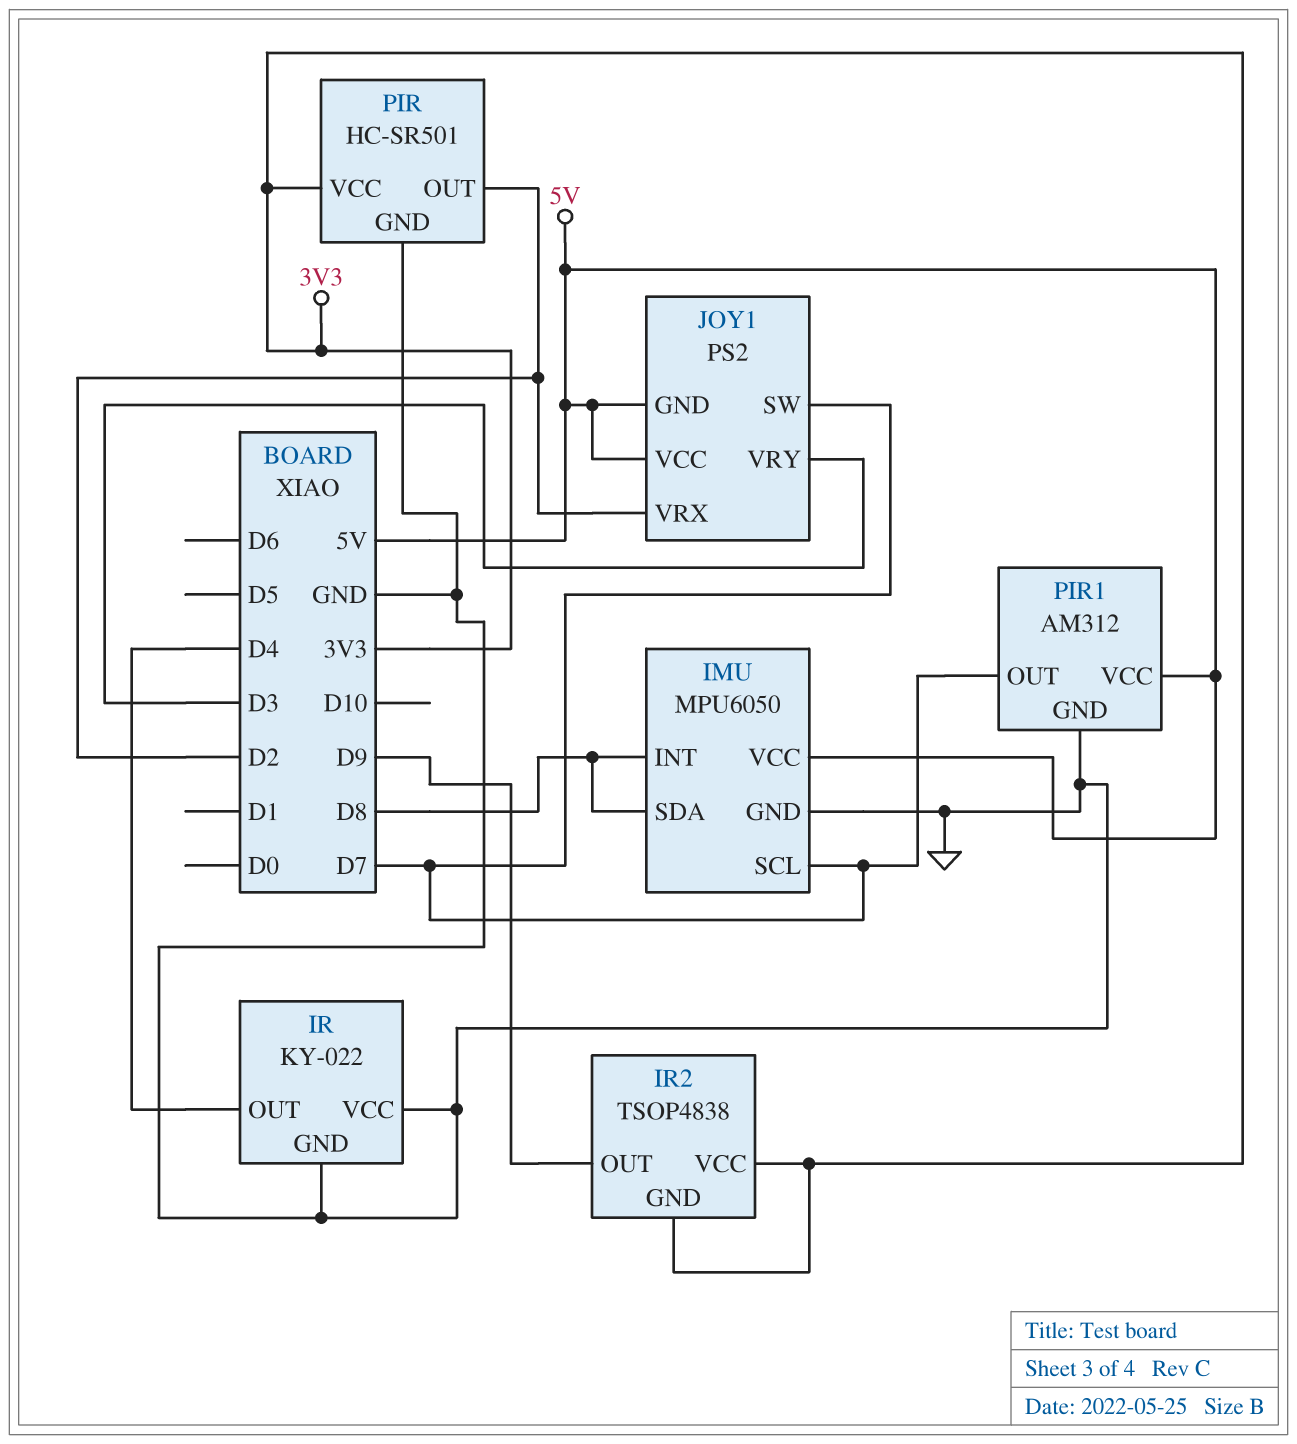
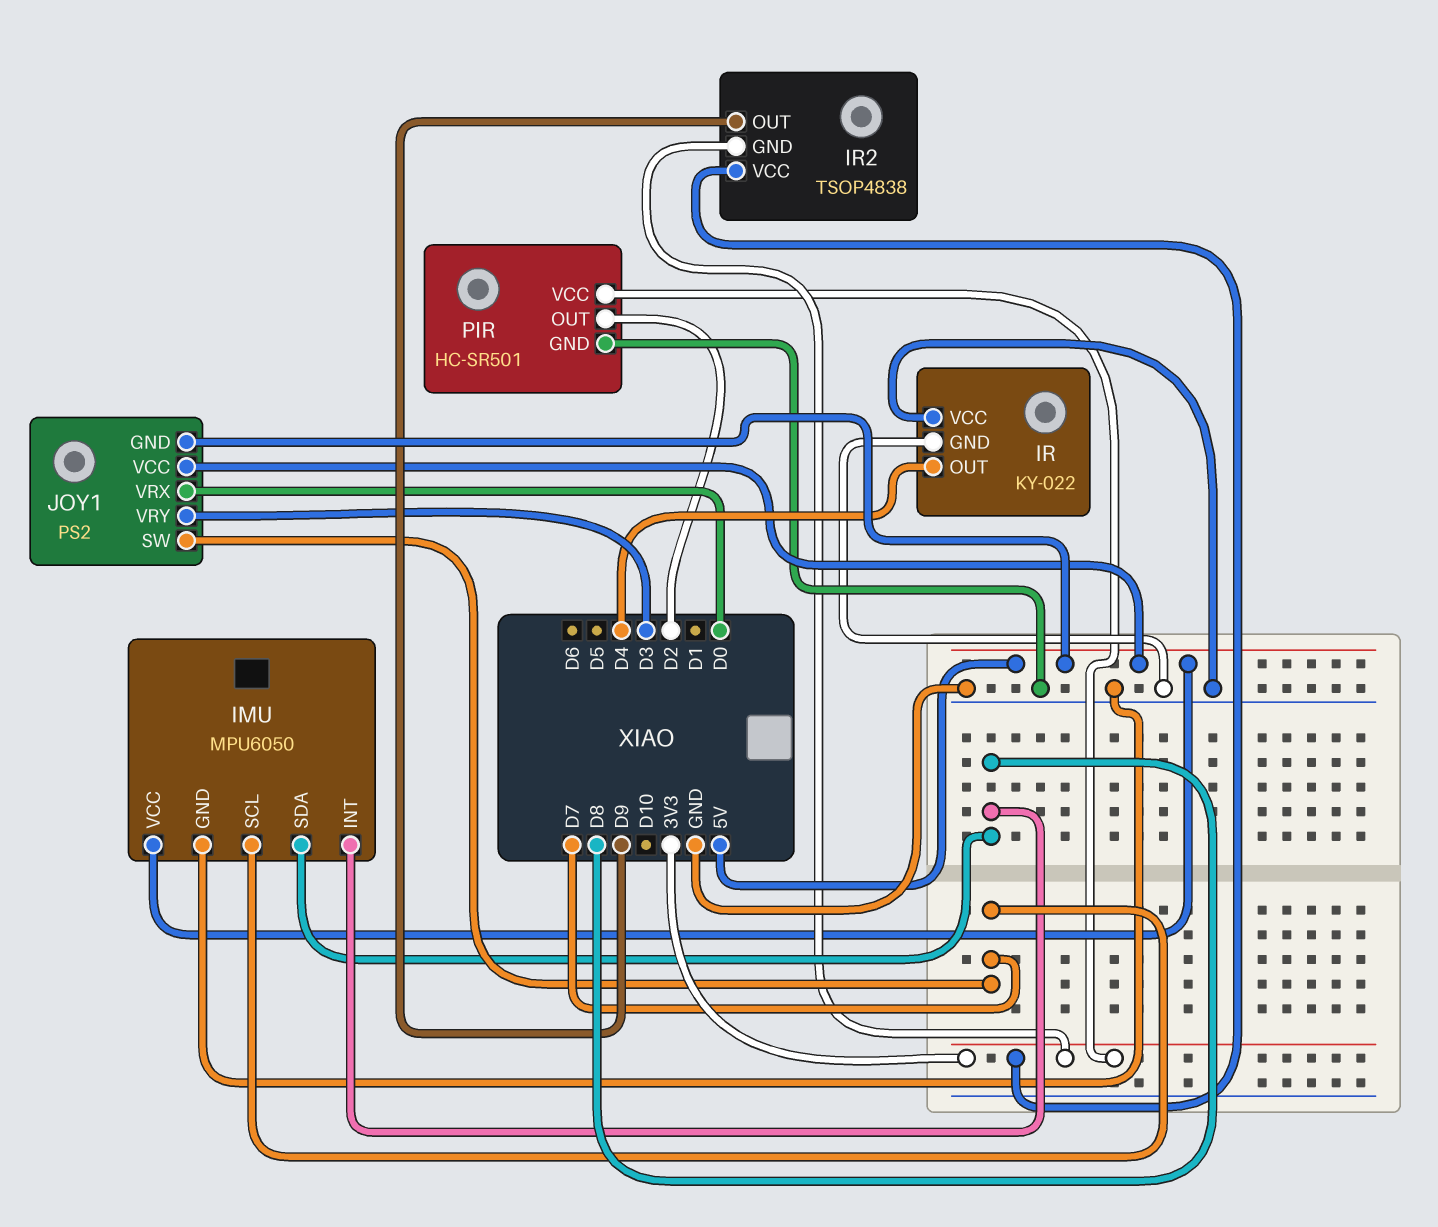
JOY1 pin VRX: D2 -> D0
PIR1: AM312 -> none
PIR1 pin GND: GND -> none
PIR1 pin OUT: D7 -> none
PIR1 pin VCC: 5V -> none

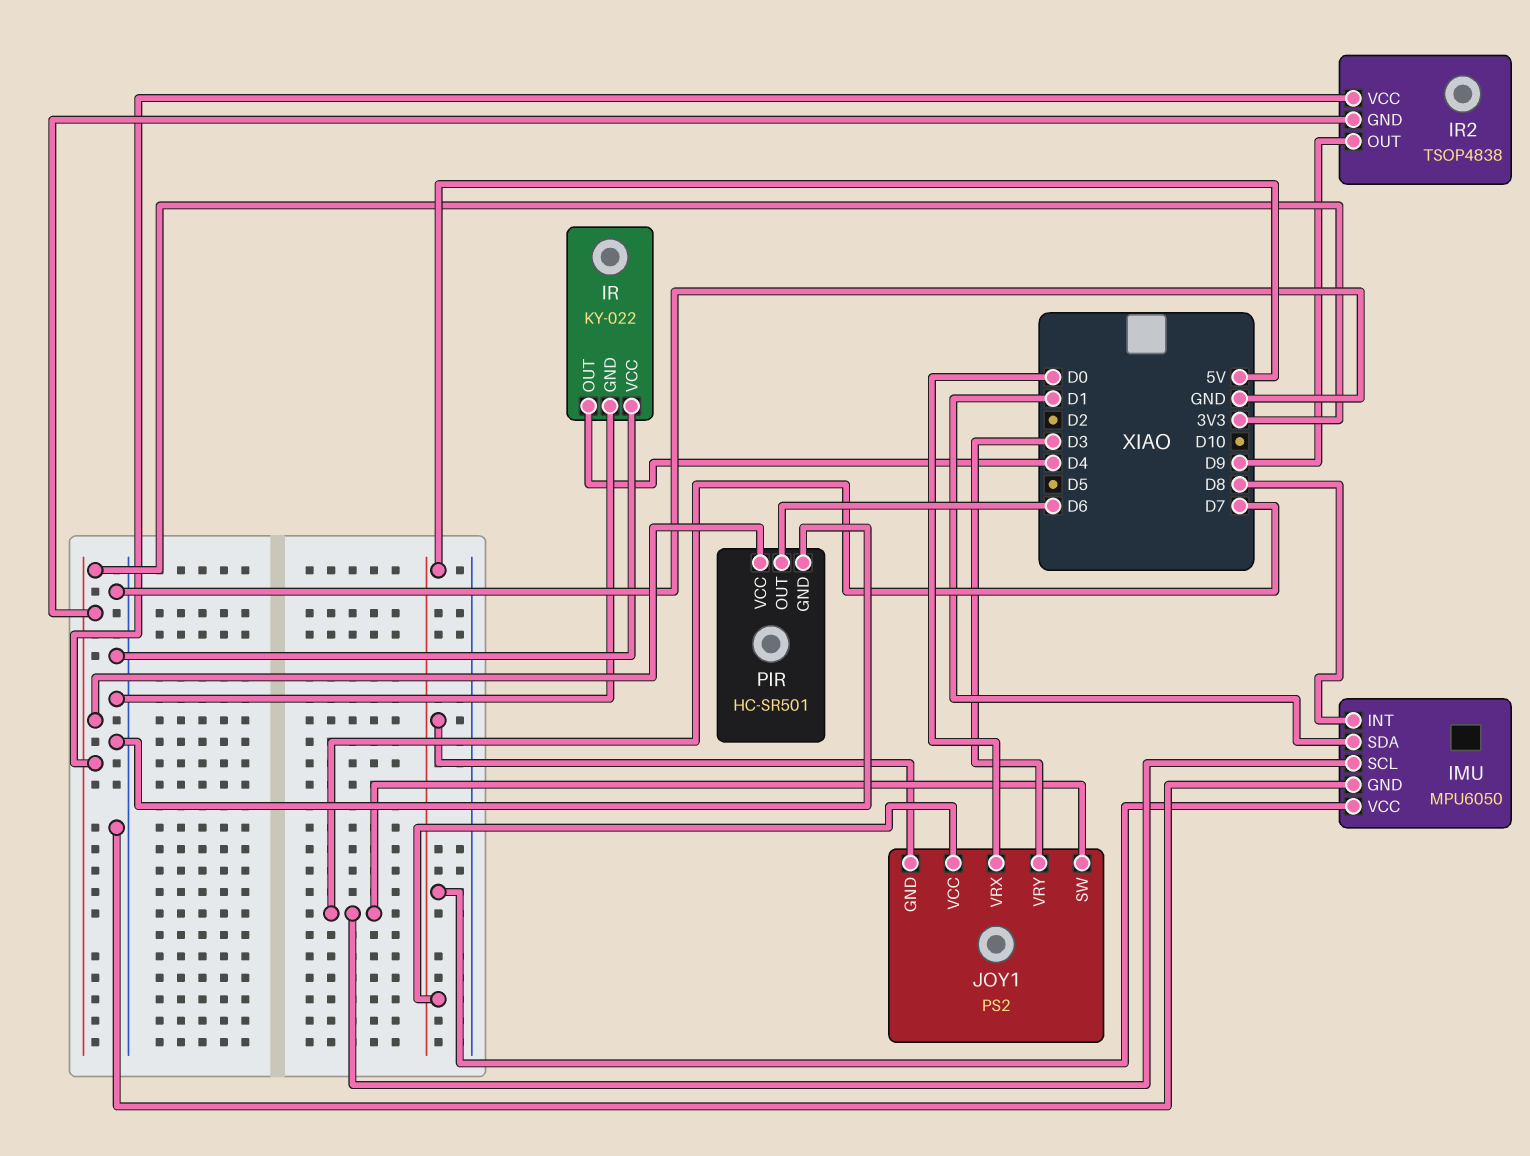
IMU pin SDA: D8 -> D1
PIR pin OUT: D2 -> D6

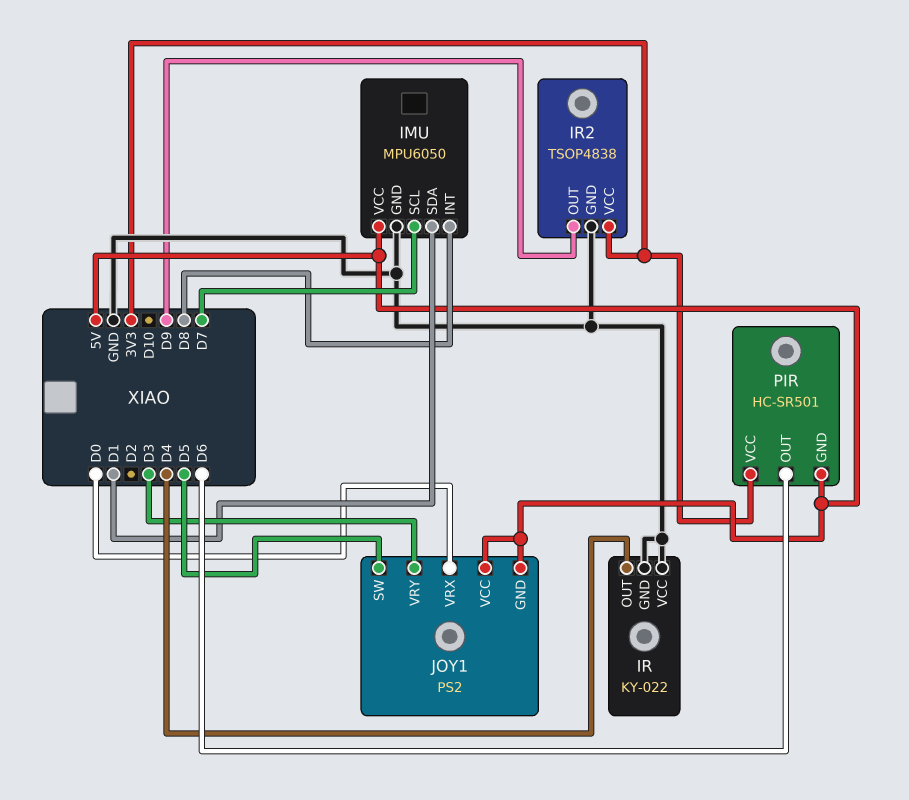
IR2 pin GND: 3V3 -> GND
JOY1 pin SW: D7 -> D5
PIR pin GND: GND -> 5V

